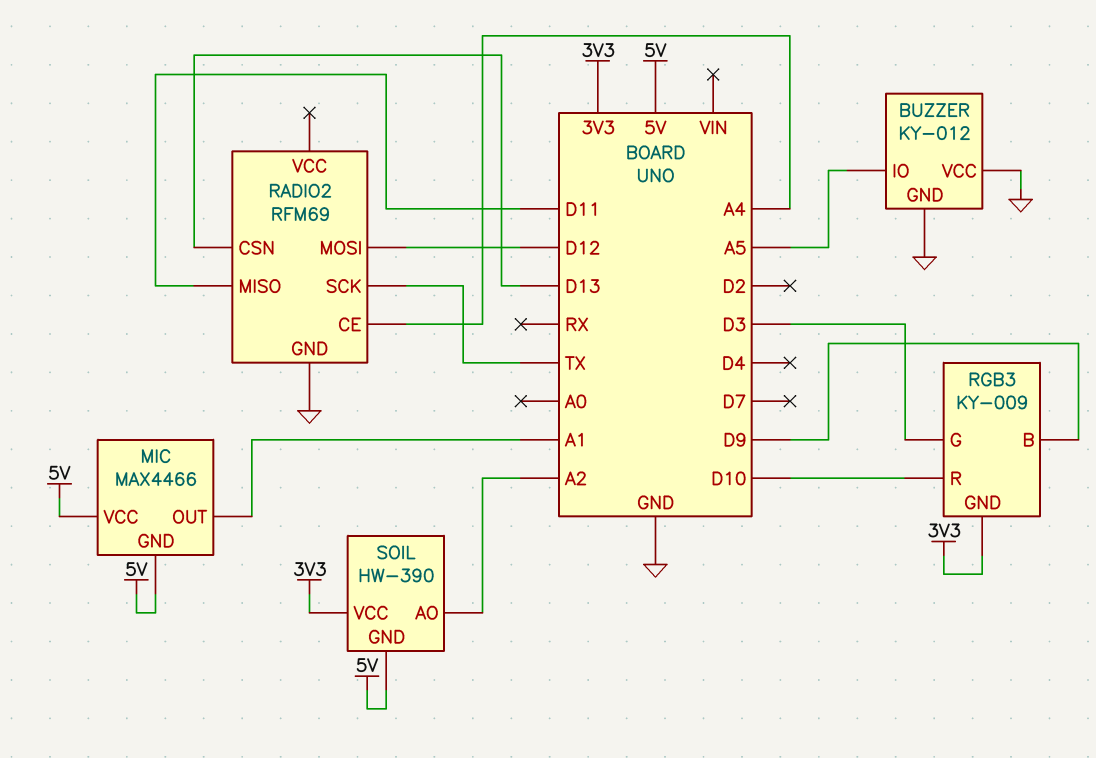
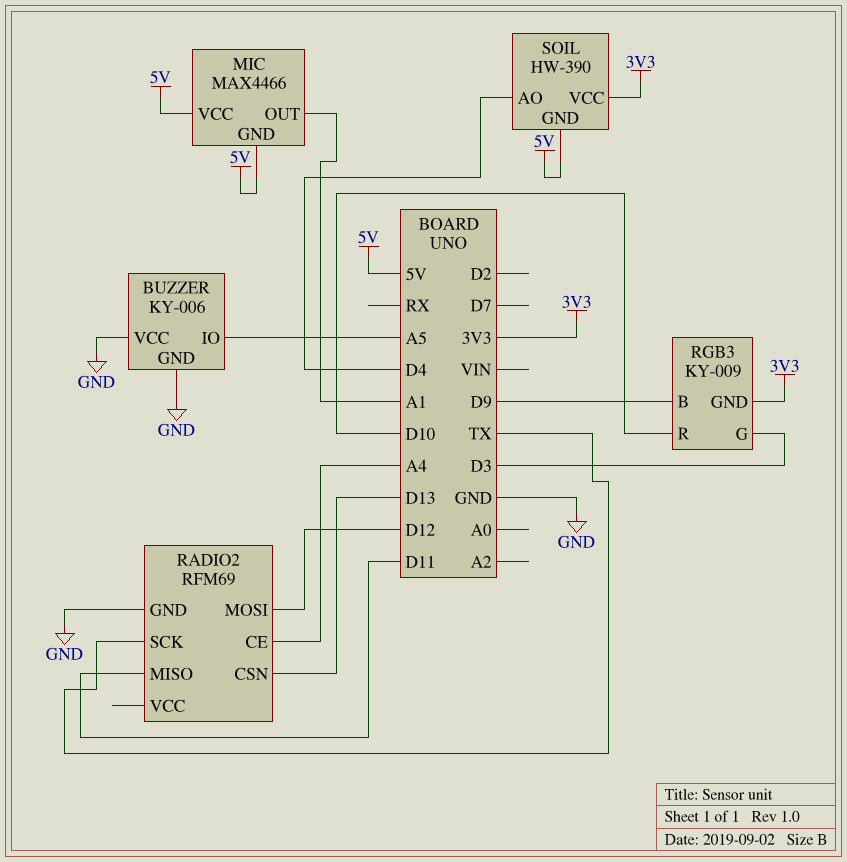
BUZZER: KY-012 -> KY-006
SOIL pin AO: A2 -> D4

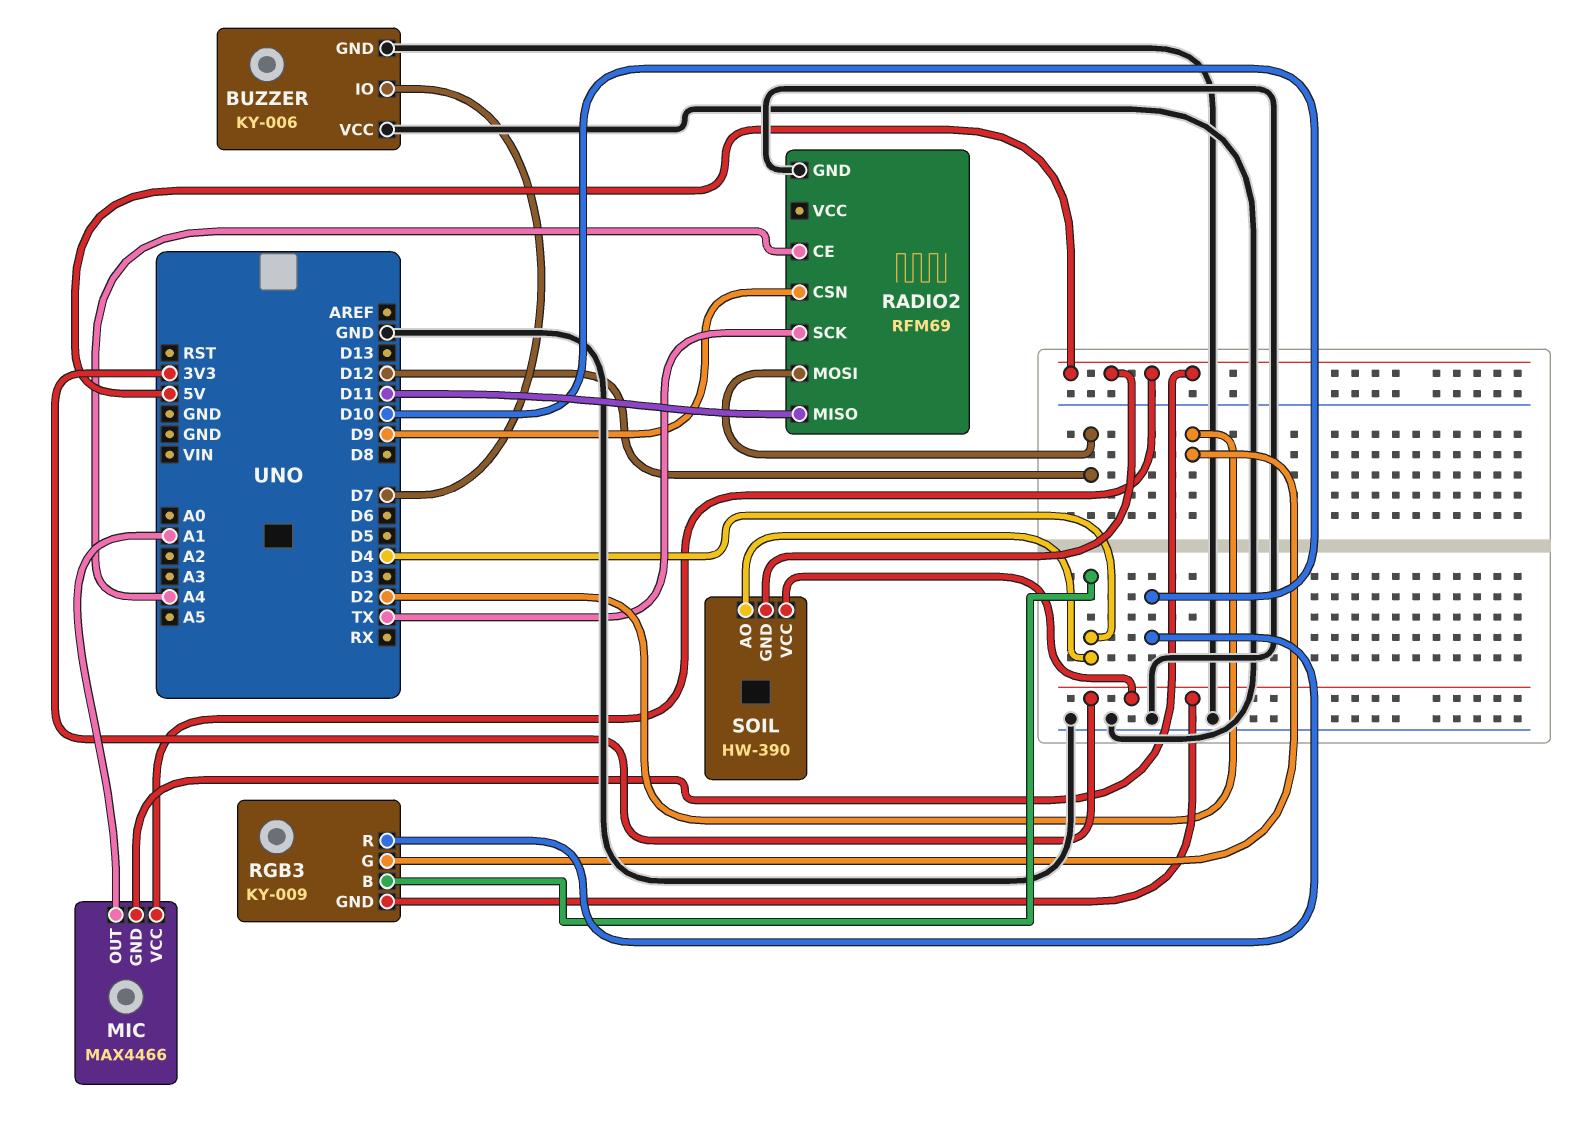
BUZZER pin IO: A5 -> D7
RADIO2 pin CSN: D13 -> D9
RGB3 pin B: D9 -> D4
RGB3 pin G: D3 -> D2

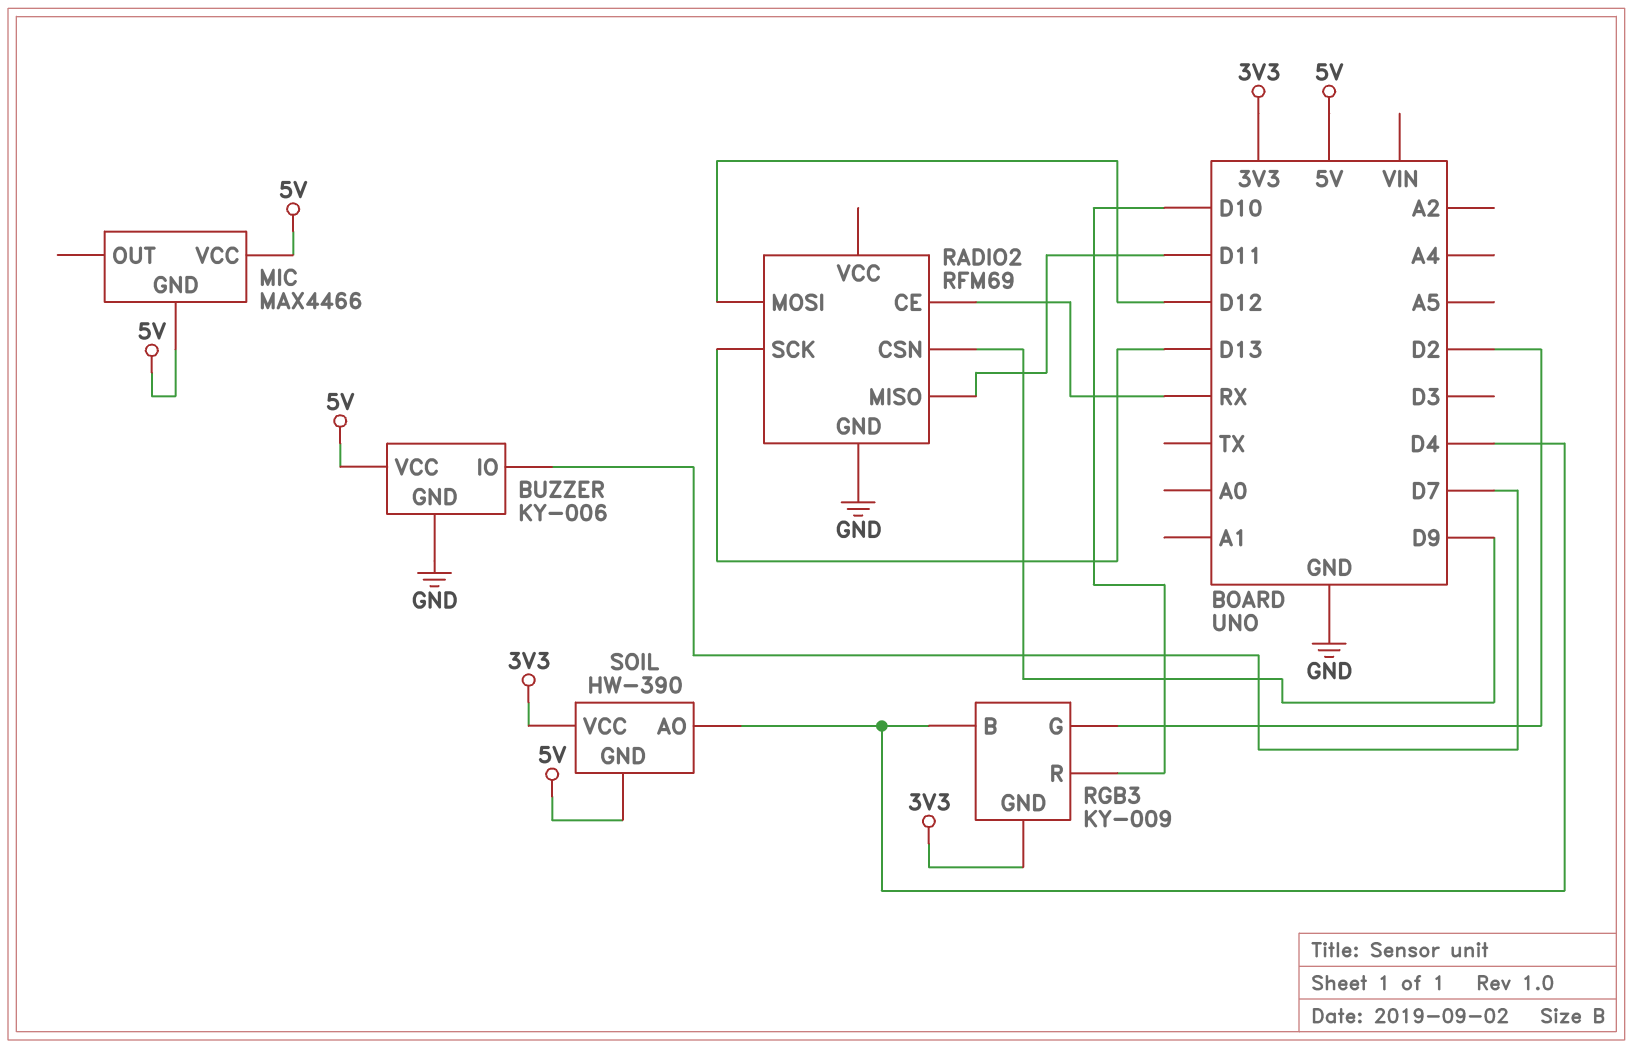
BUZZER pin VCC: GND -> 5V
MIC pin OUT: A1 -> none
RADIO2 pin CE: A4 -> RX
RADIO2 pin SCK: TX -> D13

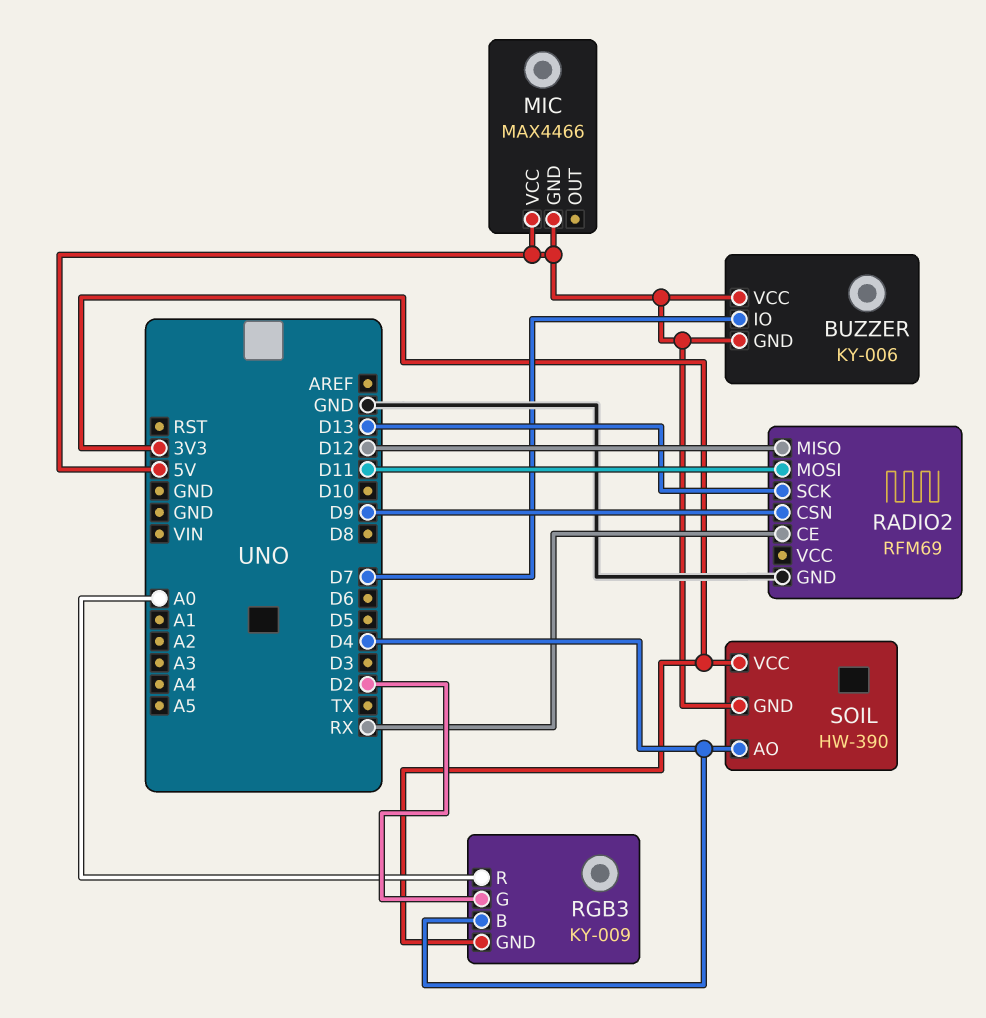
BUZZER pin GND: GND -> 5V
RADIO2 pin MISO: D11 -> D12
RADIO2 pin MOSI: D12 -> D11
RGB3 pin R: D10 -> A0

